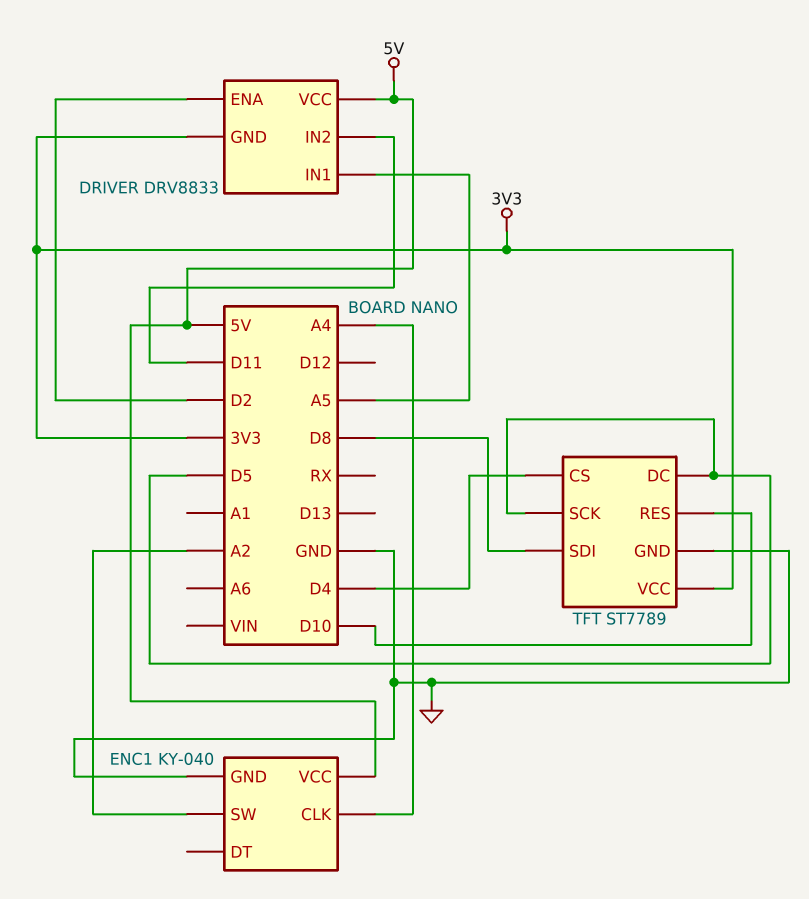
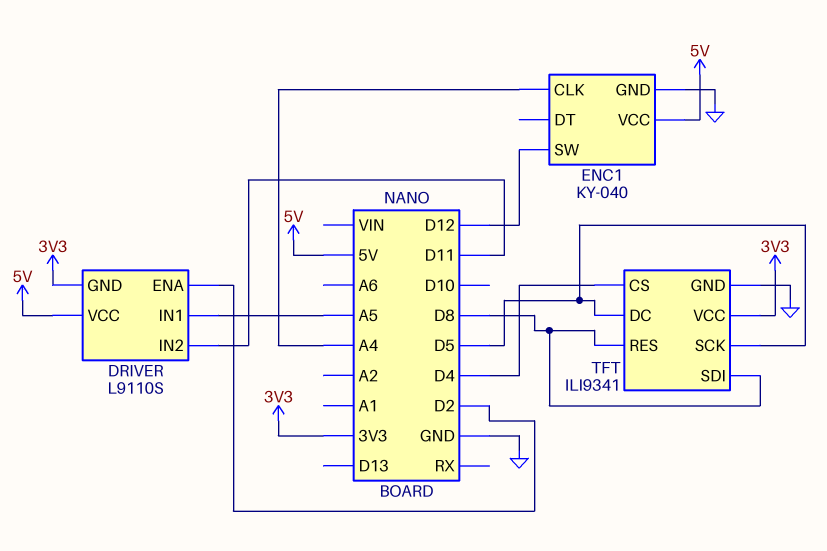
DRIVER: DRV8833 -> L9110S
ENC1 pin SW: A2 -> D12
TFT: ST7789 -> ILI9341
TFT pin RES: D10 -> D8

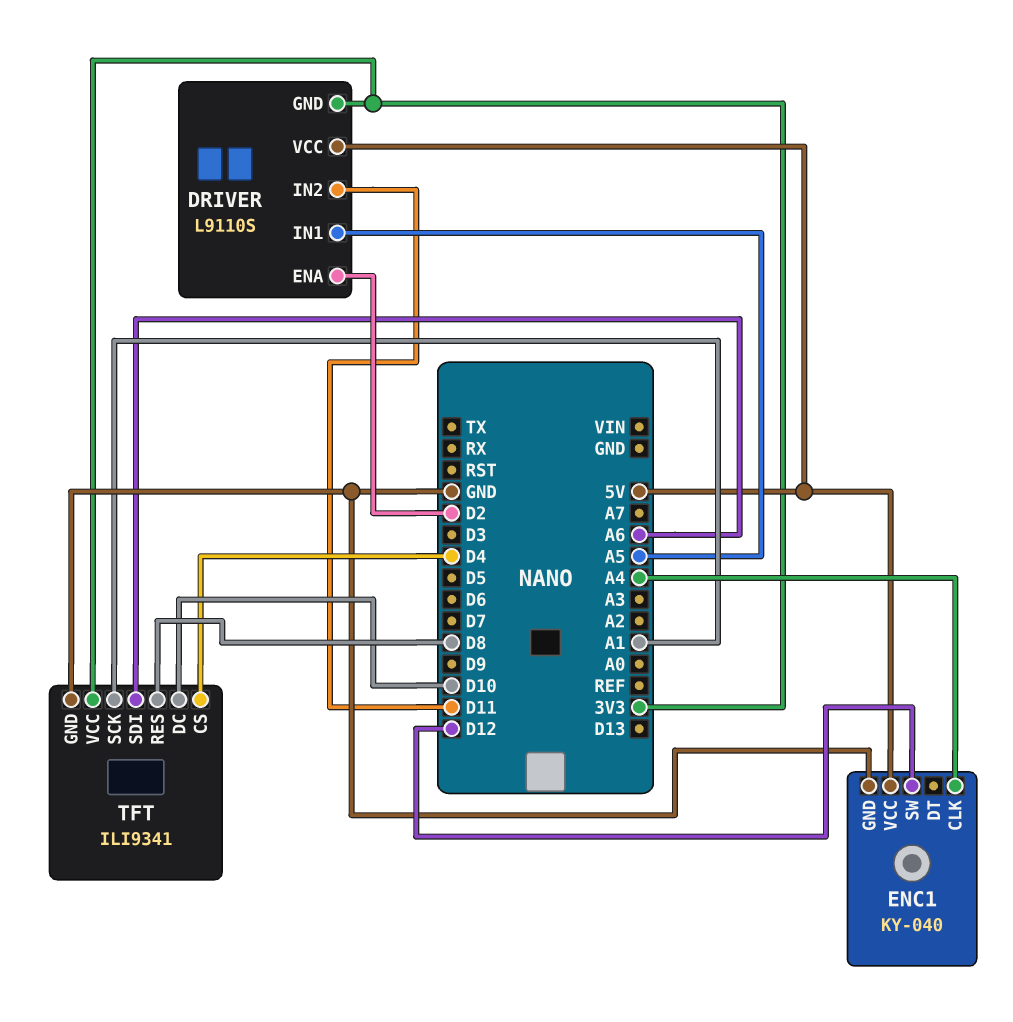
TFT pin DC: D5 -> D10
TFT pin SCK: D5 -> A1
TFT pin SDI: D8 -> A6

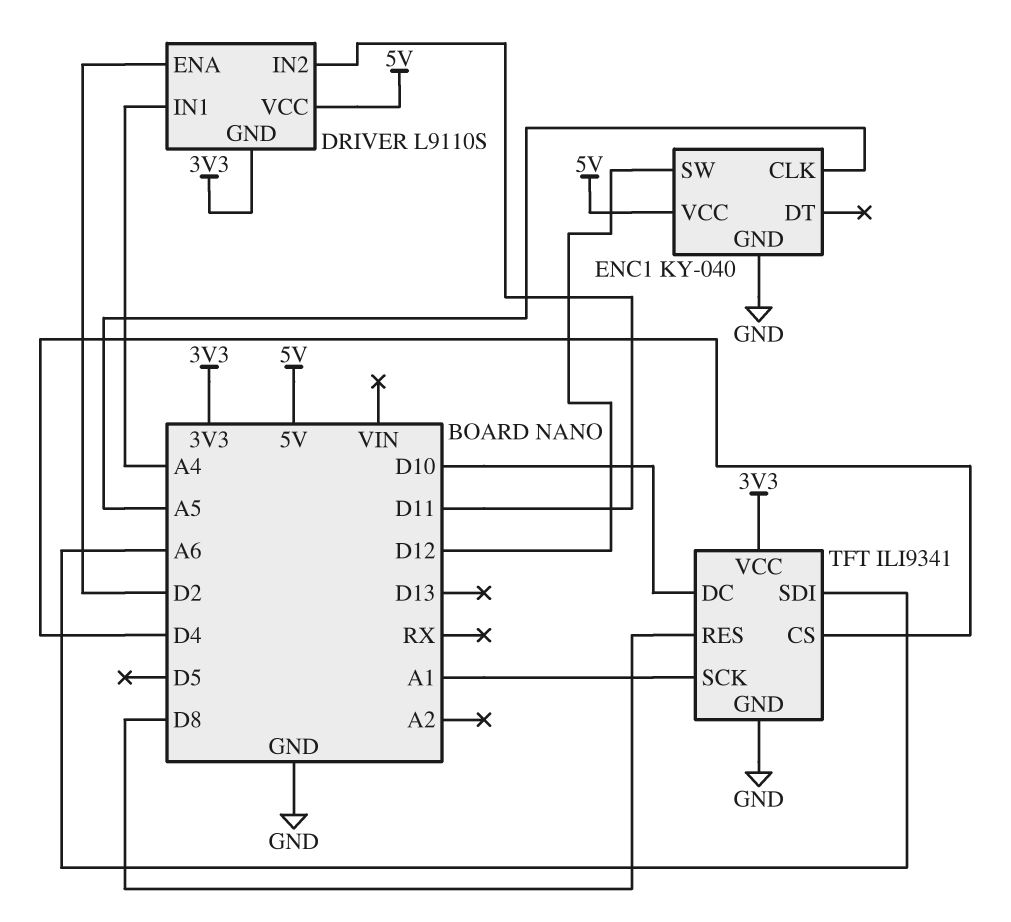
DRIVER pin IN1: A5 -> A4
ENC1 pin CLK: A4 -> A5

